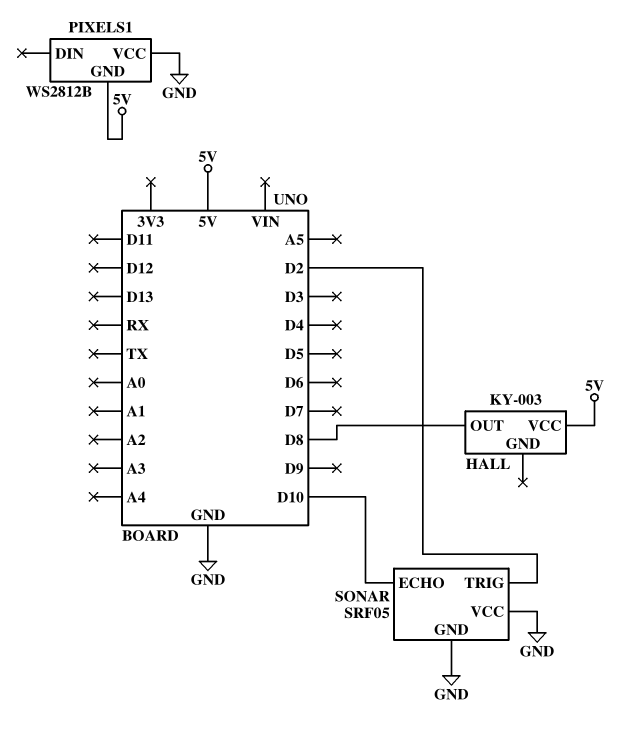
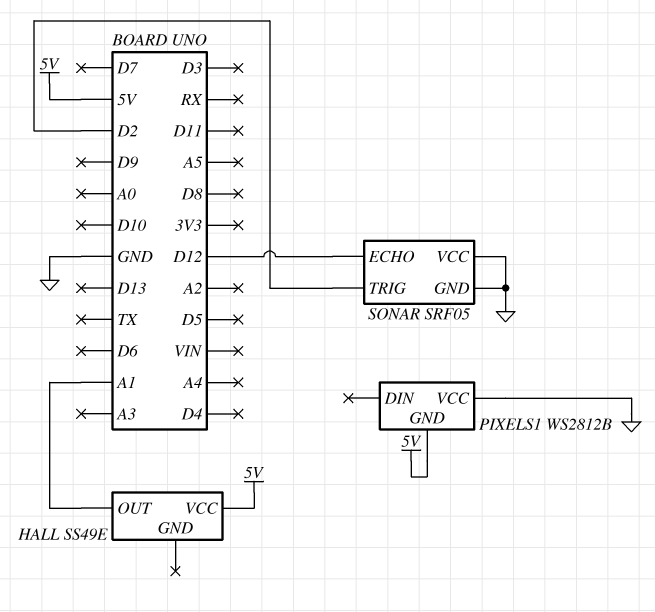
HALL: KY-003 -> SS49E
HALL pin OUT: D8 -> A1
SONAR pin ECHO: D10 -> D12

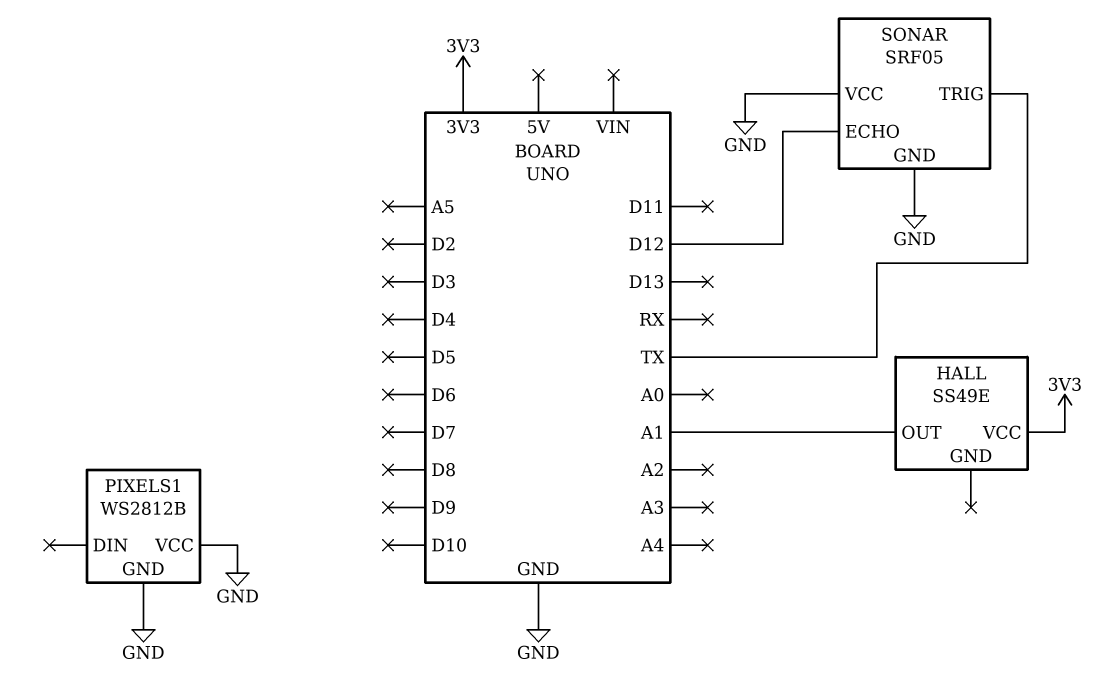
HALL pin VCC: 5V -> 3V3
PIXELS1 pin GND: 5V -> GND
SONAR pin TRIG: D2 -> TX

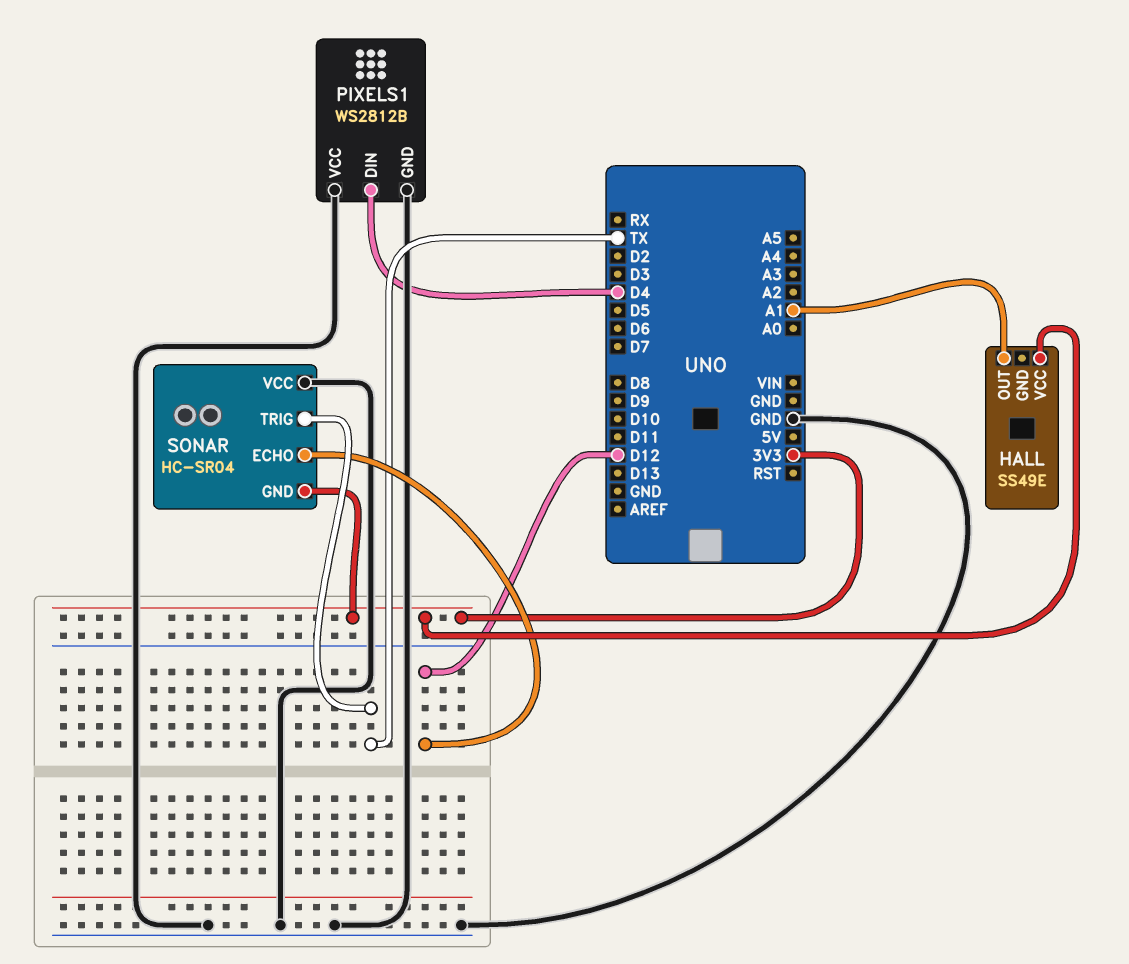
PIXELS1 pin DIN: none -> D4
SONAR: SRF05 -> HC-SR04
SONAR pin GND: GND -> 3V3

